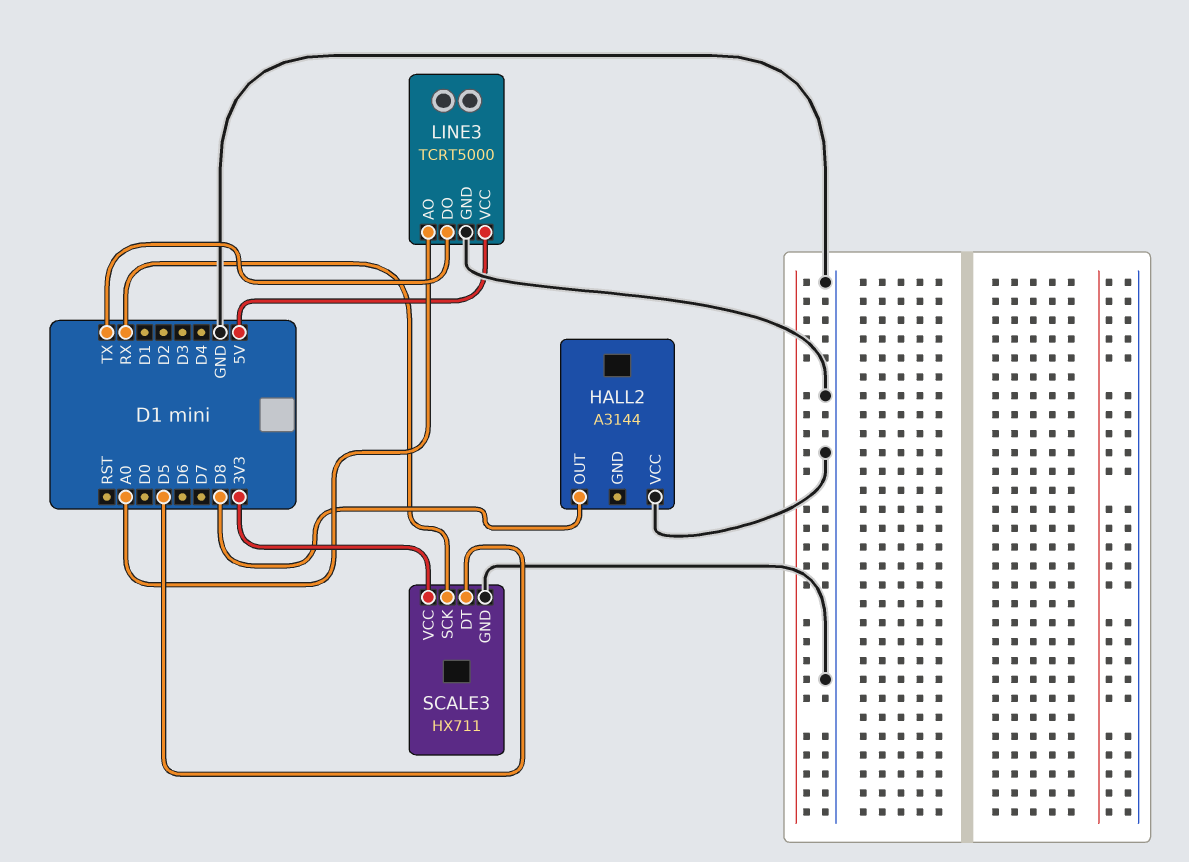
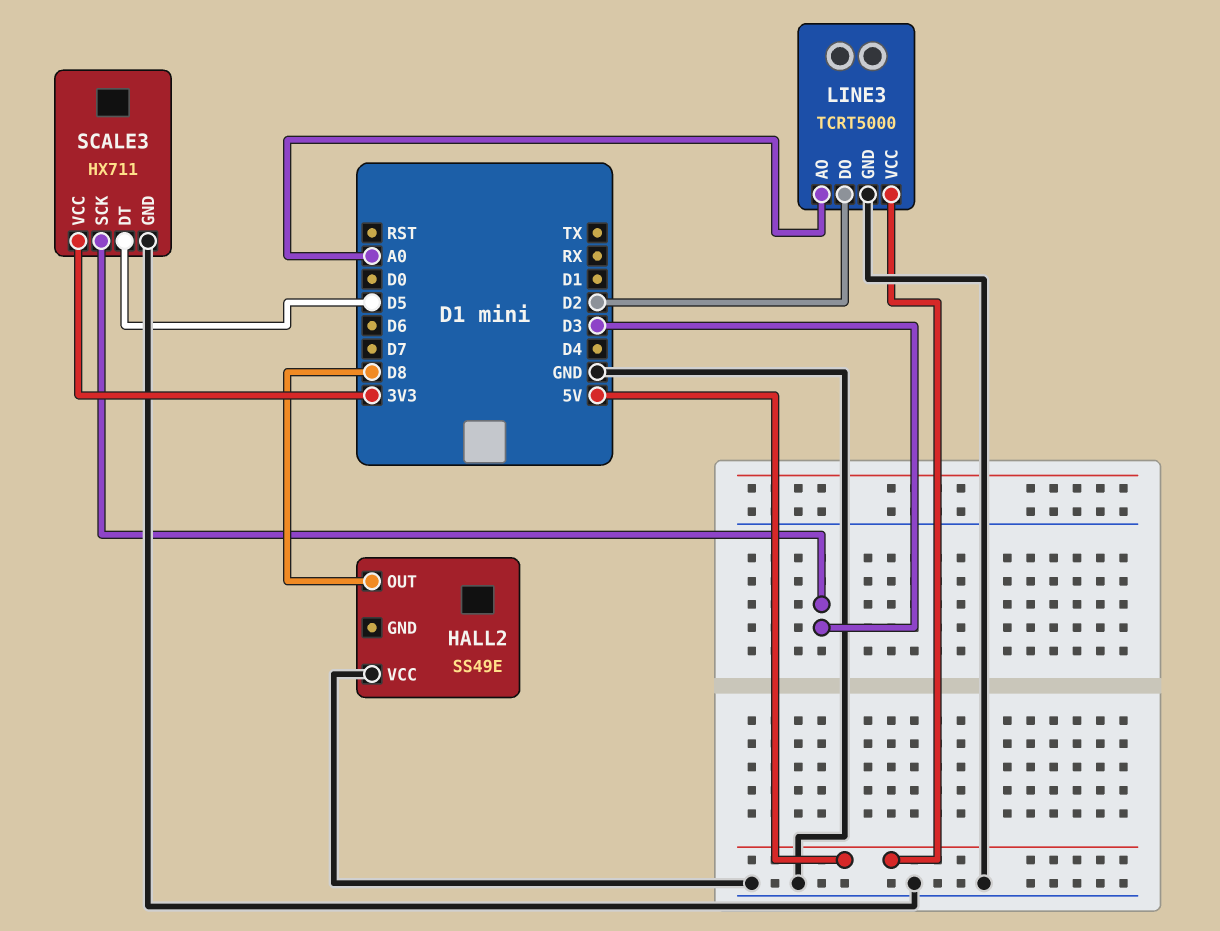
HALL2: A3144 -> SS49E
LINE3 pin DO: TX -> D2
SCALE3 pin SCK: RX -> D3

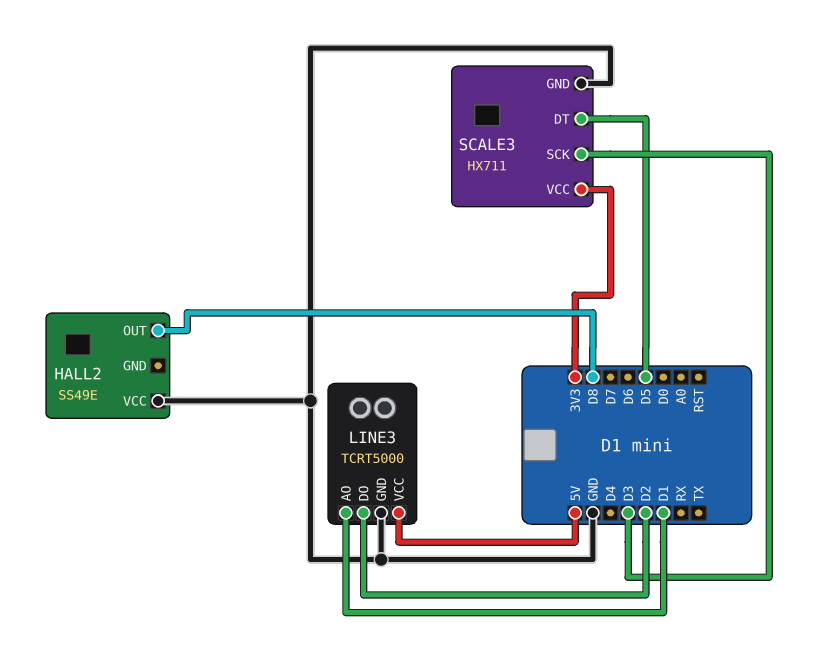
LINE3 pin AO: A0 -> D1

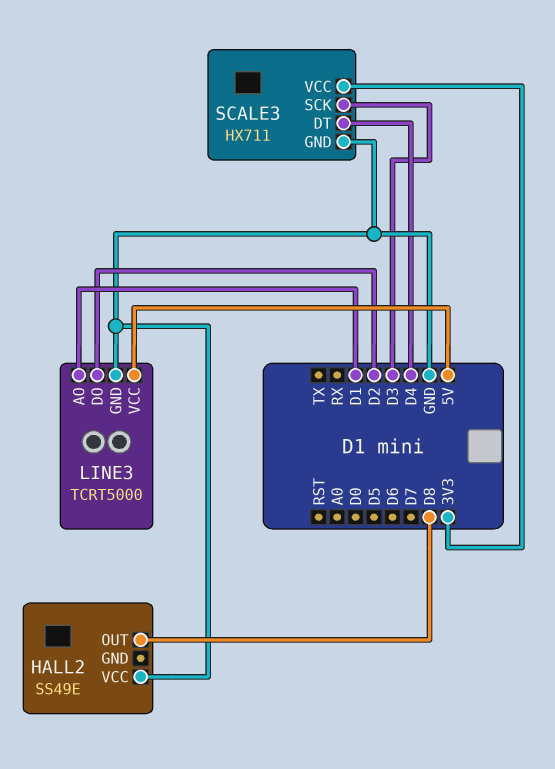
SCALE3 pin DT: D5 -> D4

